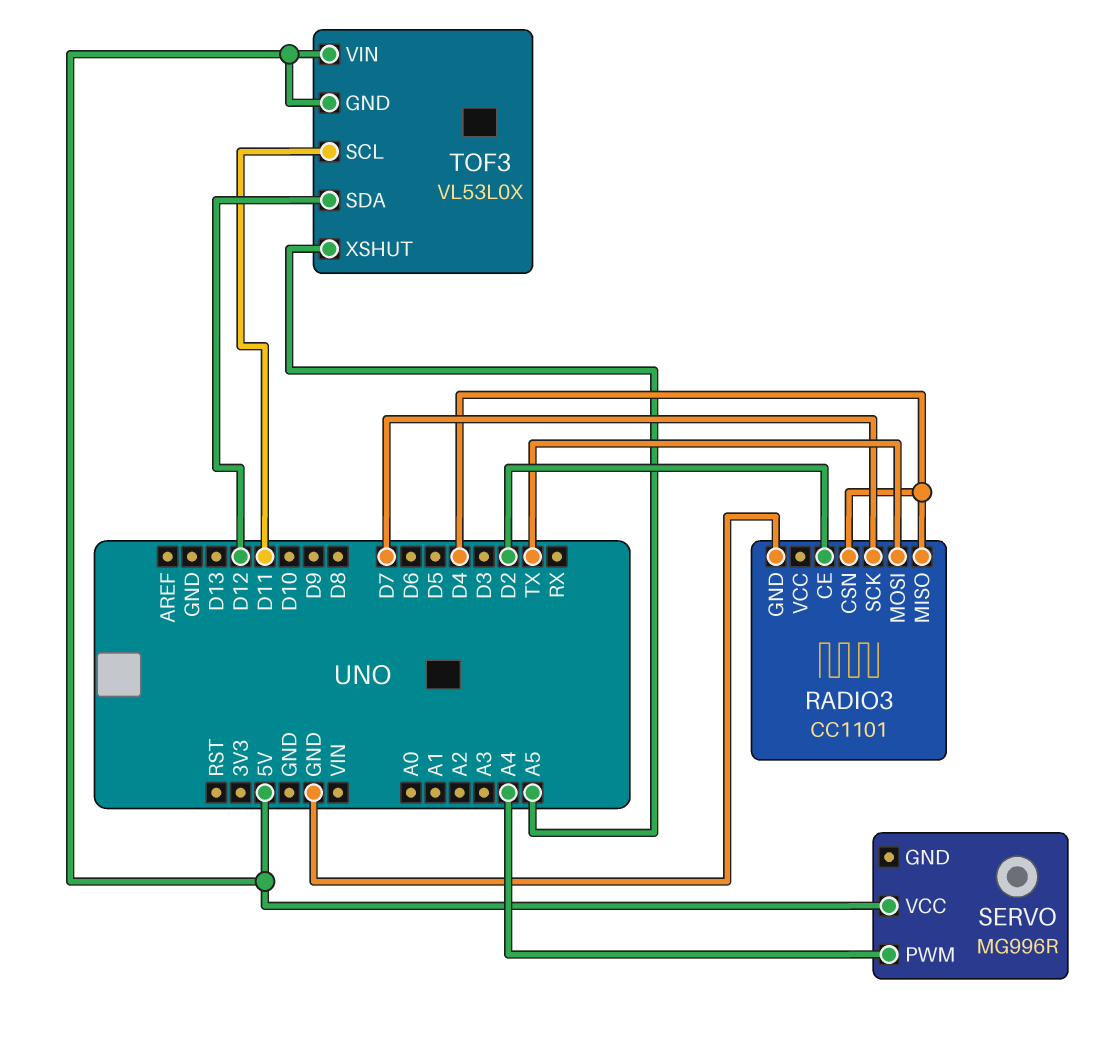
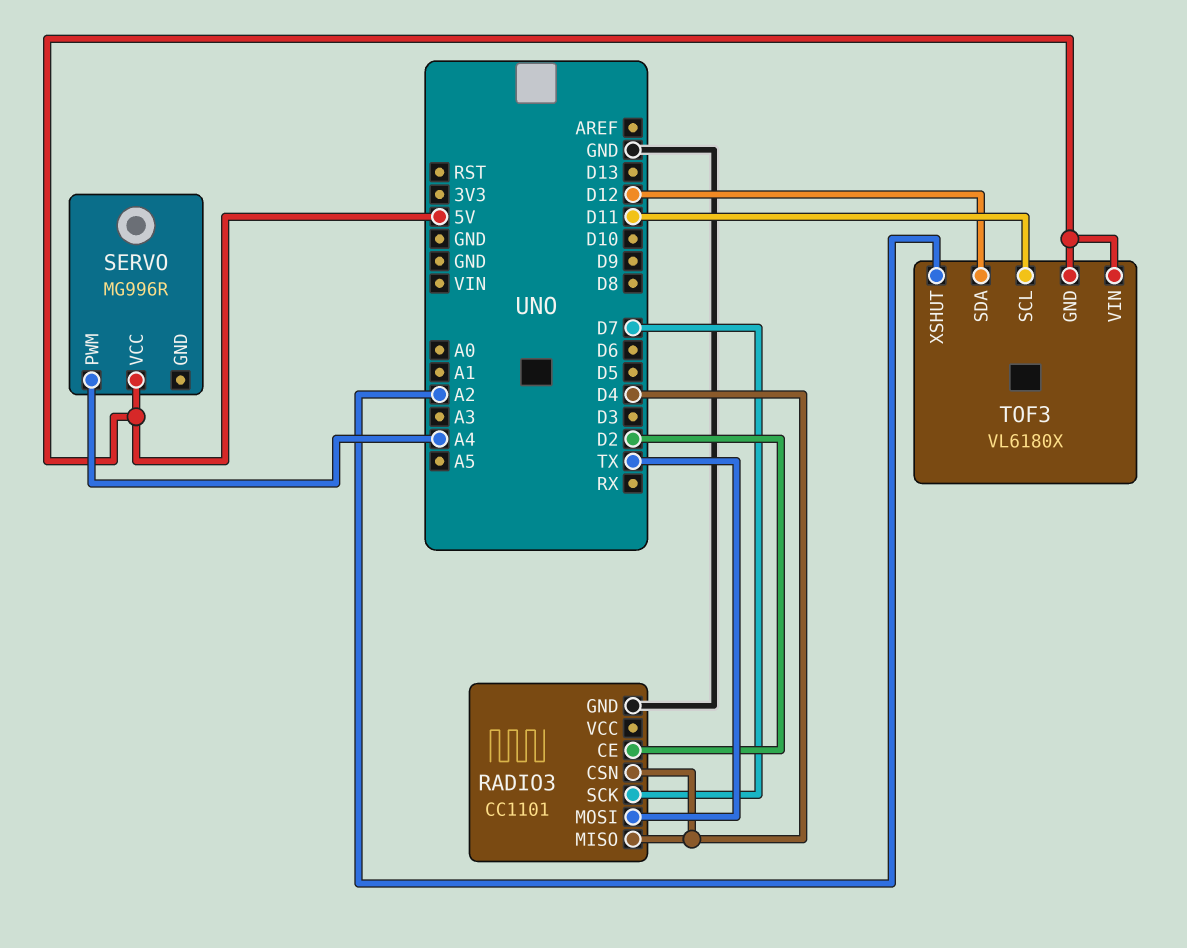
TOF3: VL53L0X -> VL6180X
TOF3 pin XSHUT: A5 -> A2

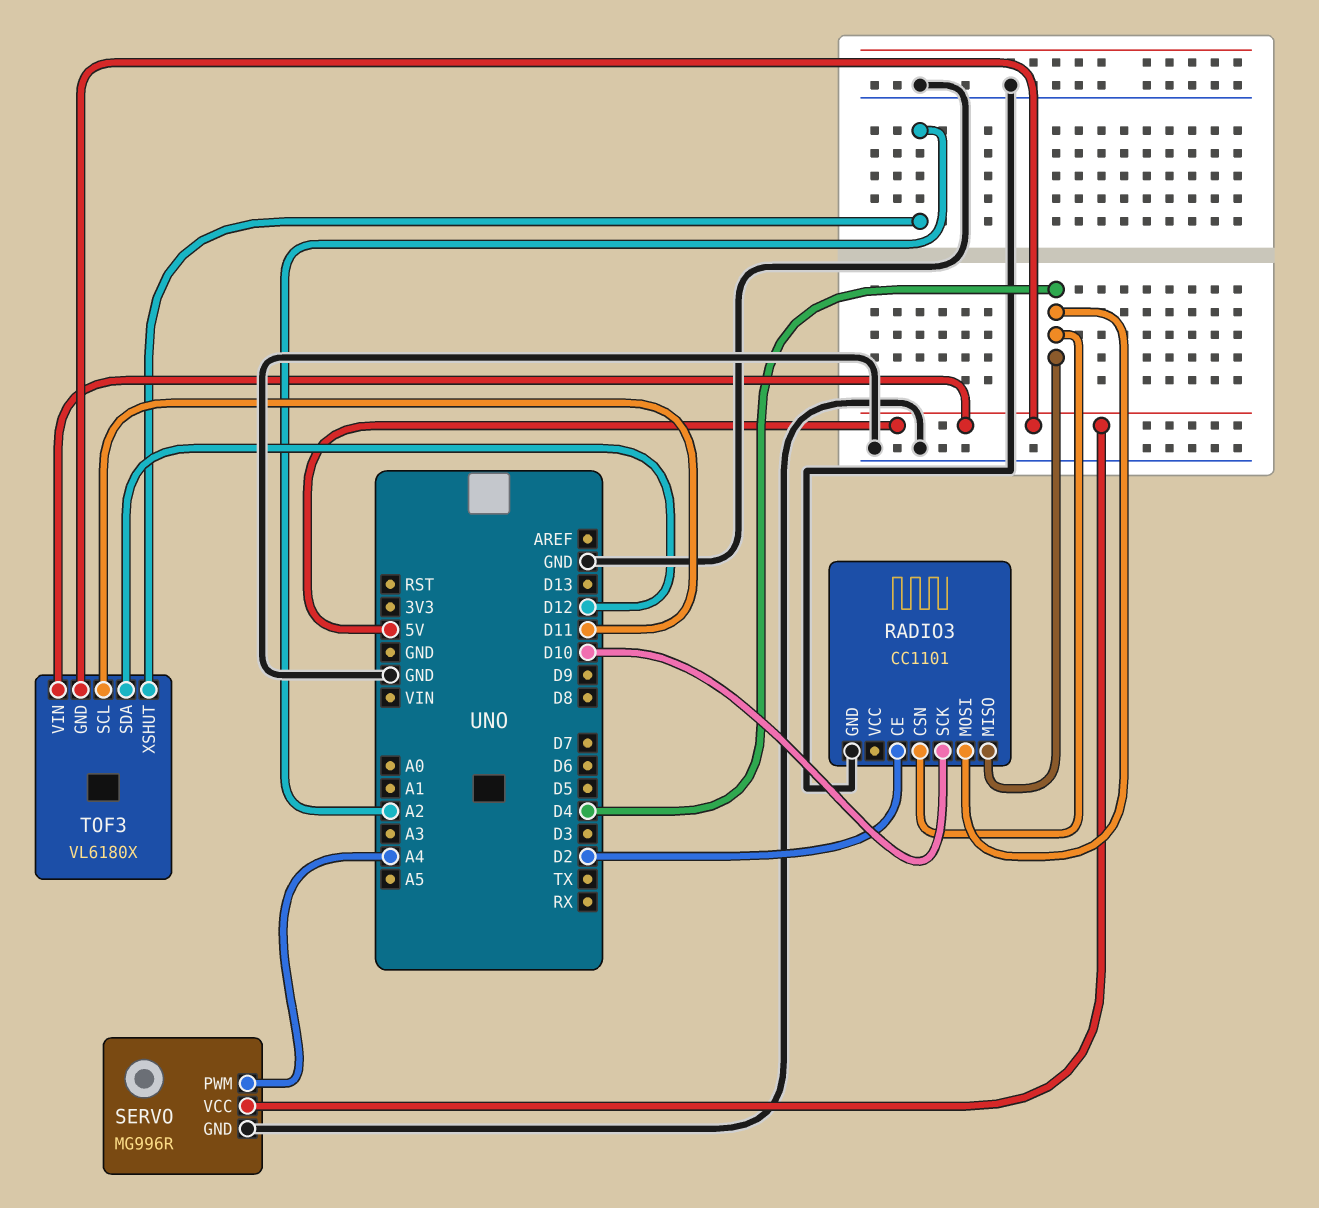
RADIO3 pin MOSI: TX -> D4
RADIO3 pin SCK: D7 -> D10
SERVO pin GND: none -> GND

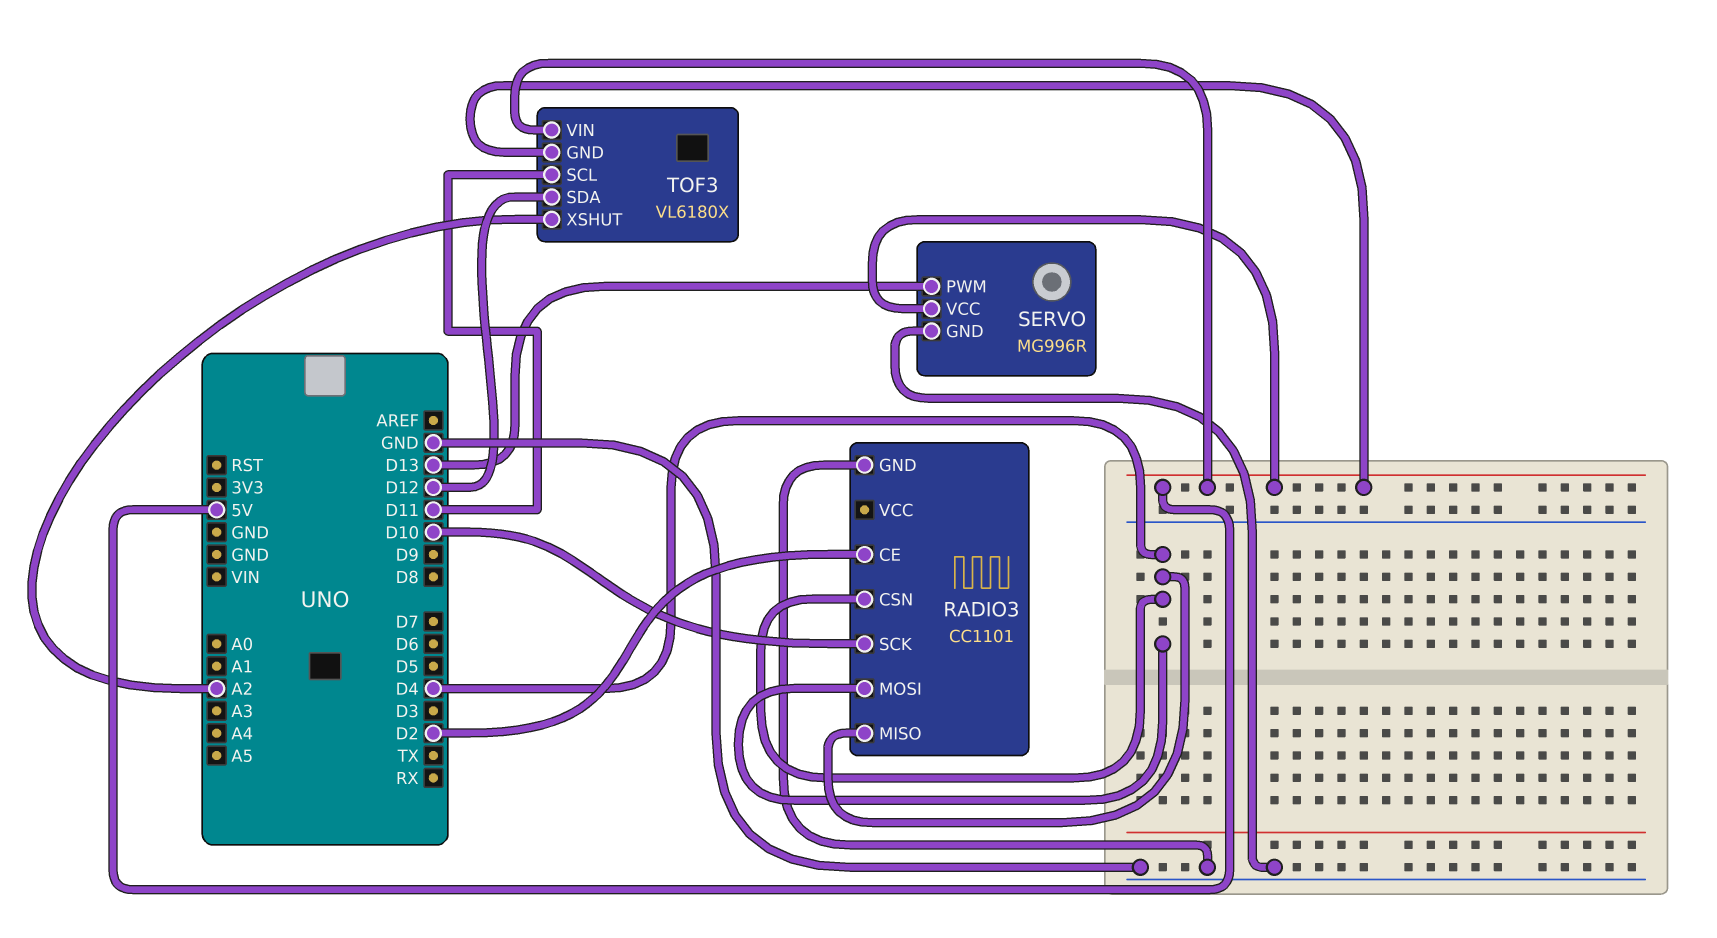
SERVO pin PWM: A4 -> D13

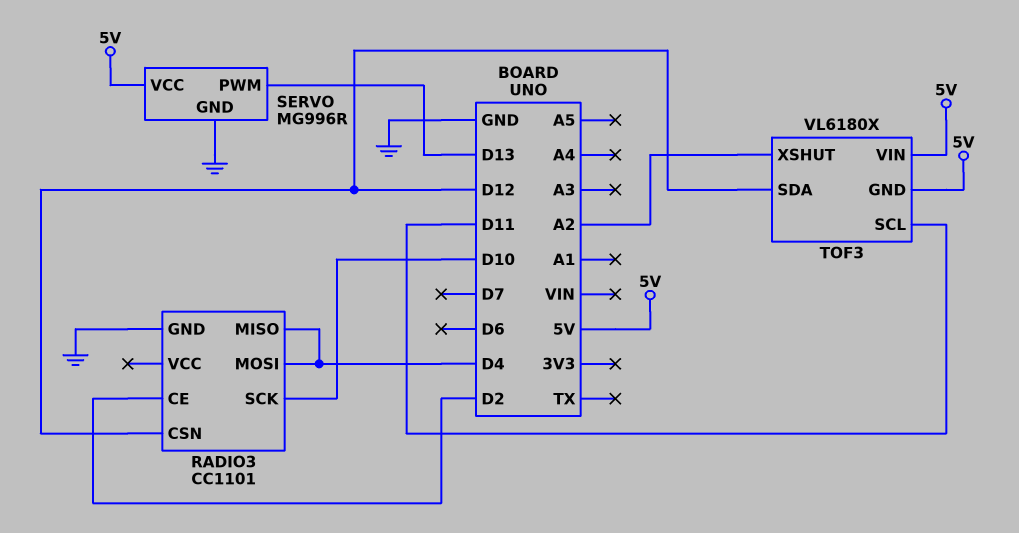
RADIO3 pin CSN: D4 -> D12

